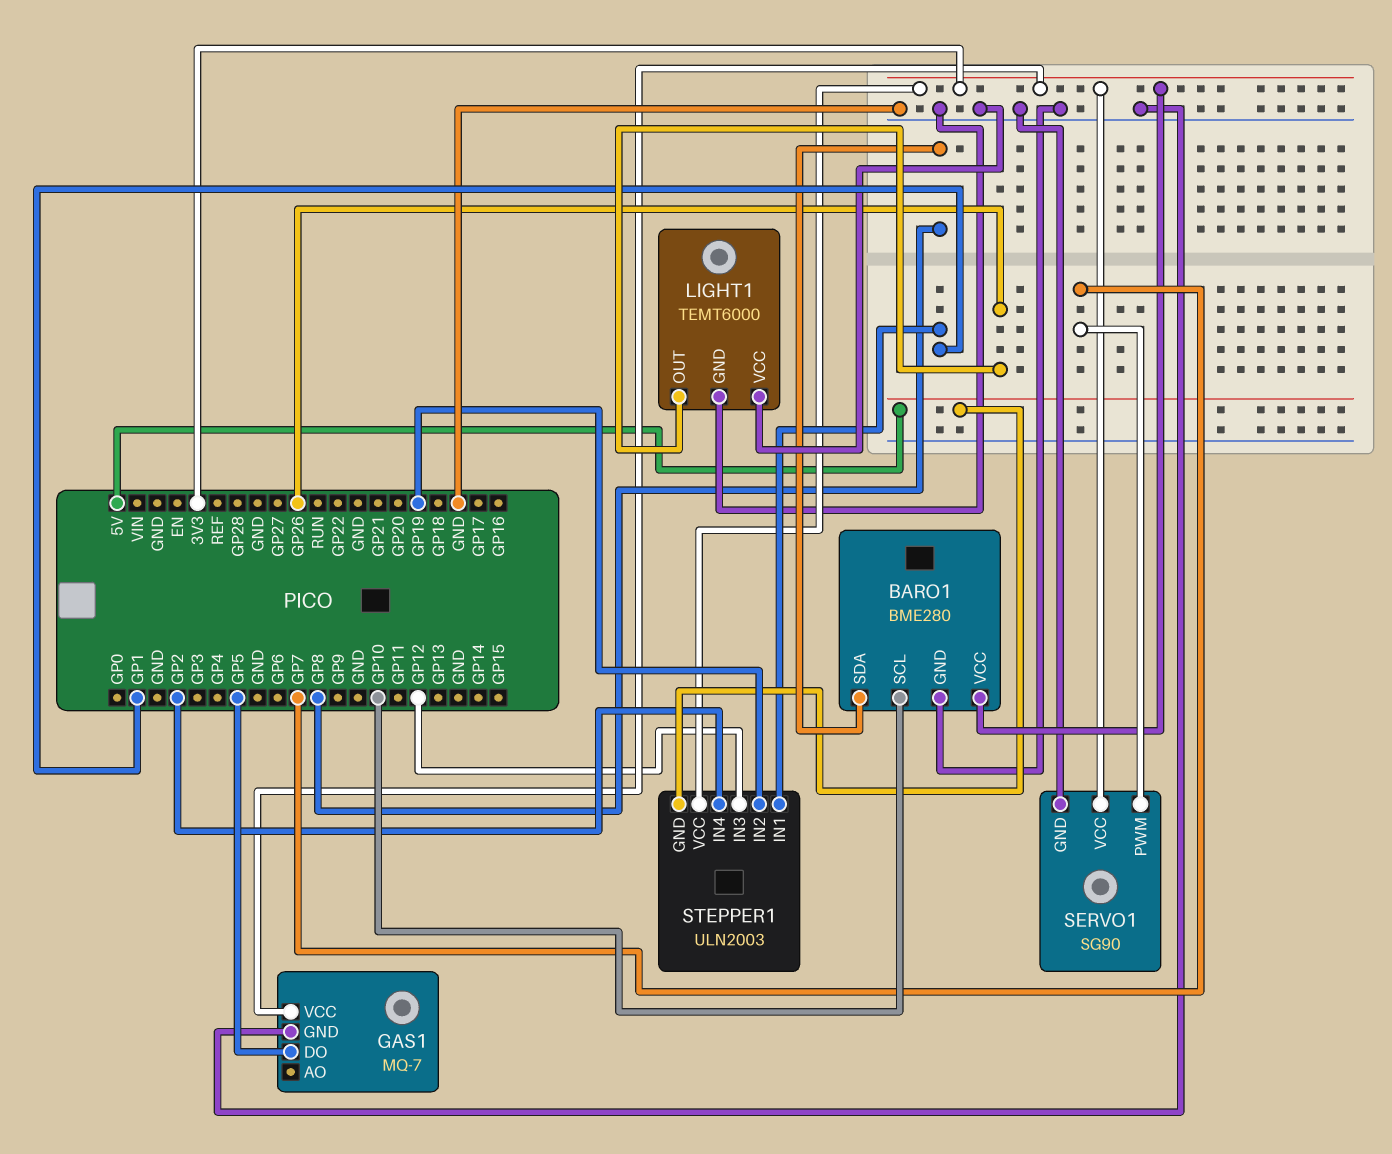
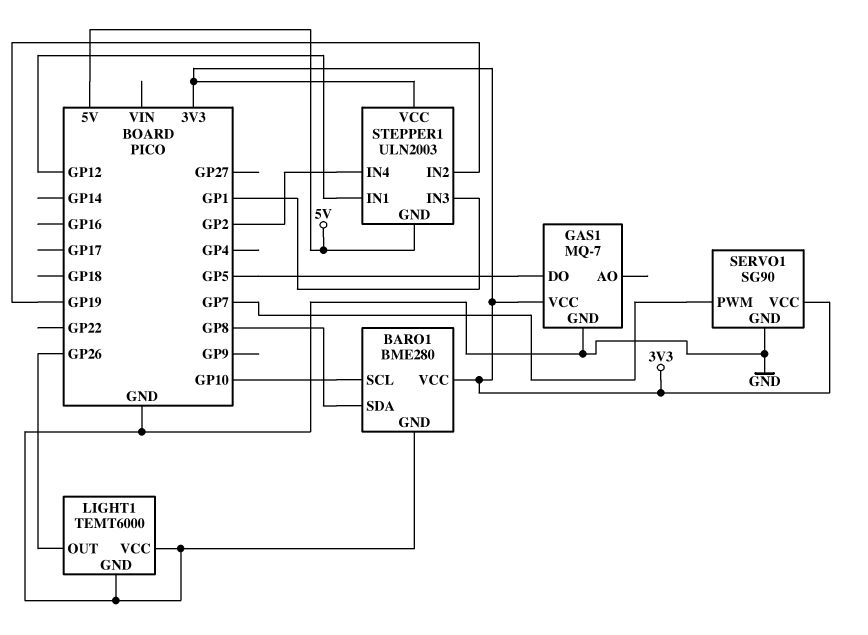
STEPPER1 pin IN1: GP1 -> GP12
STEPPER1 pin IN3: GP12 -> GP1

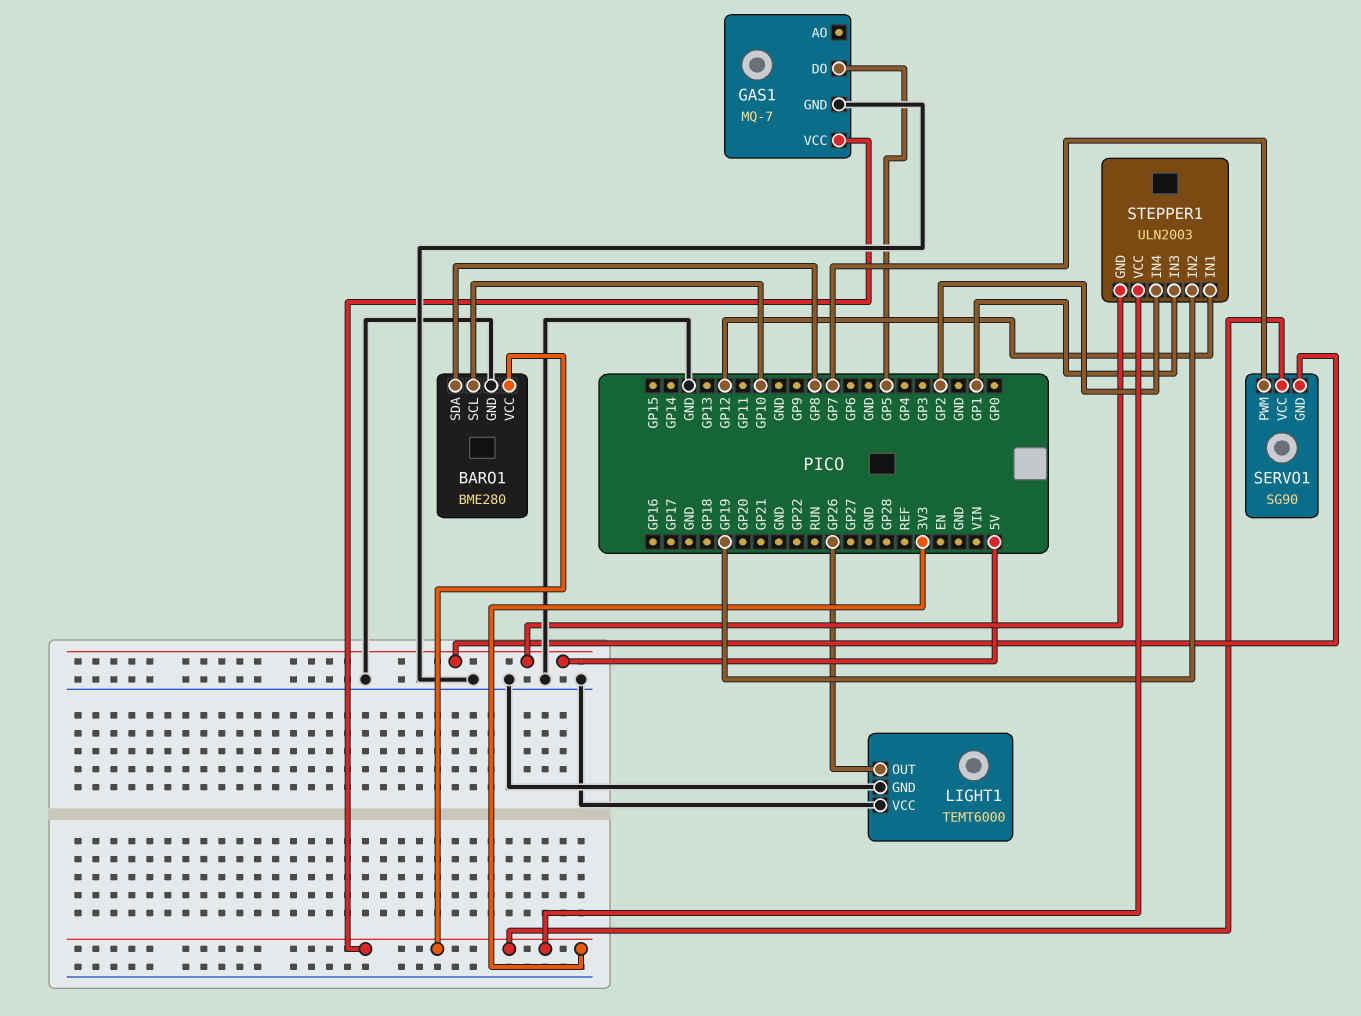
SERVO1 pin GND: GND -> 5V

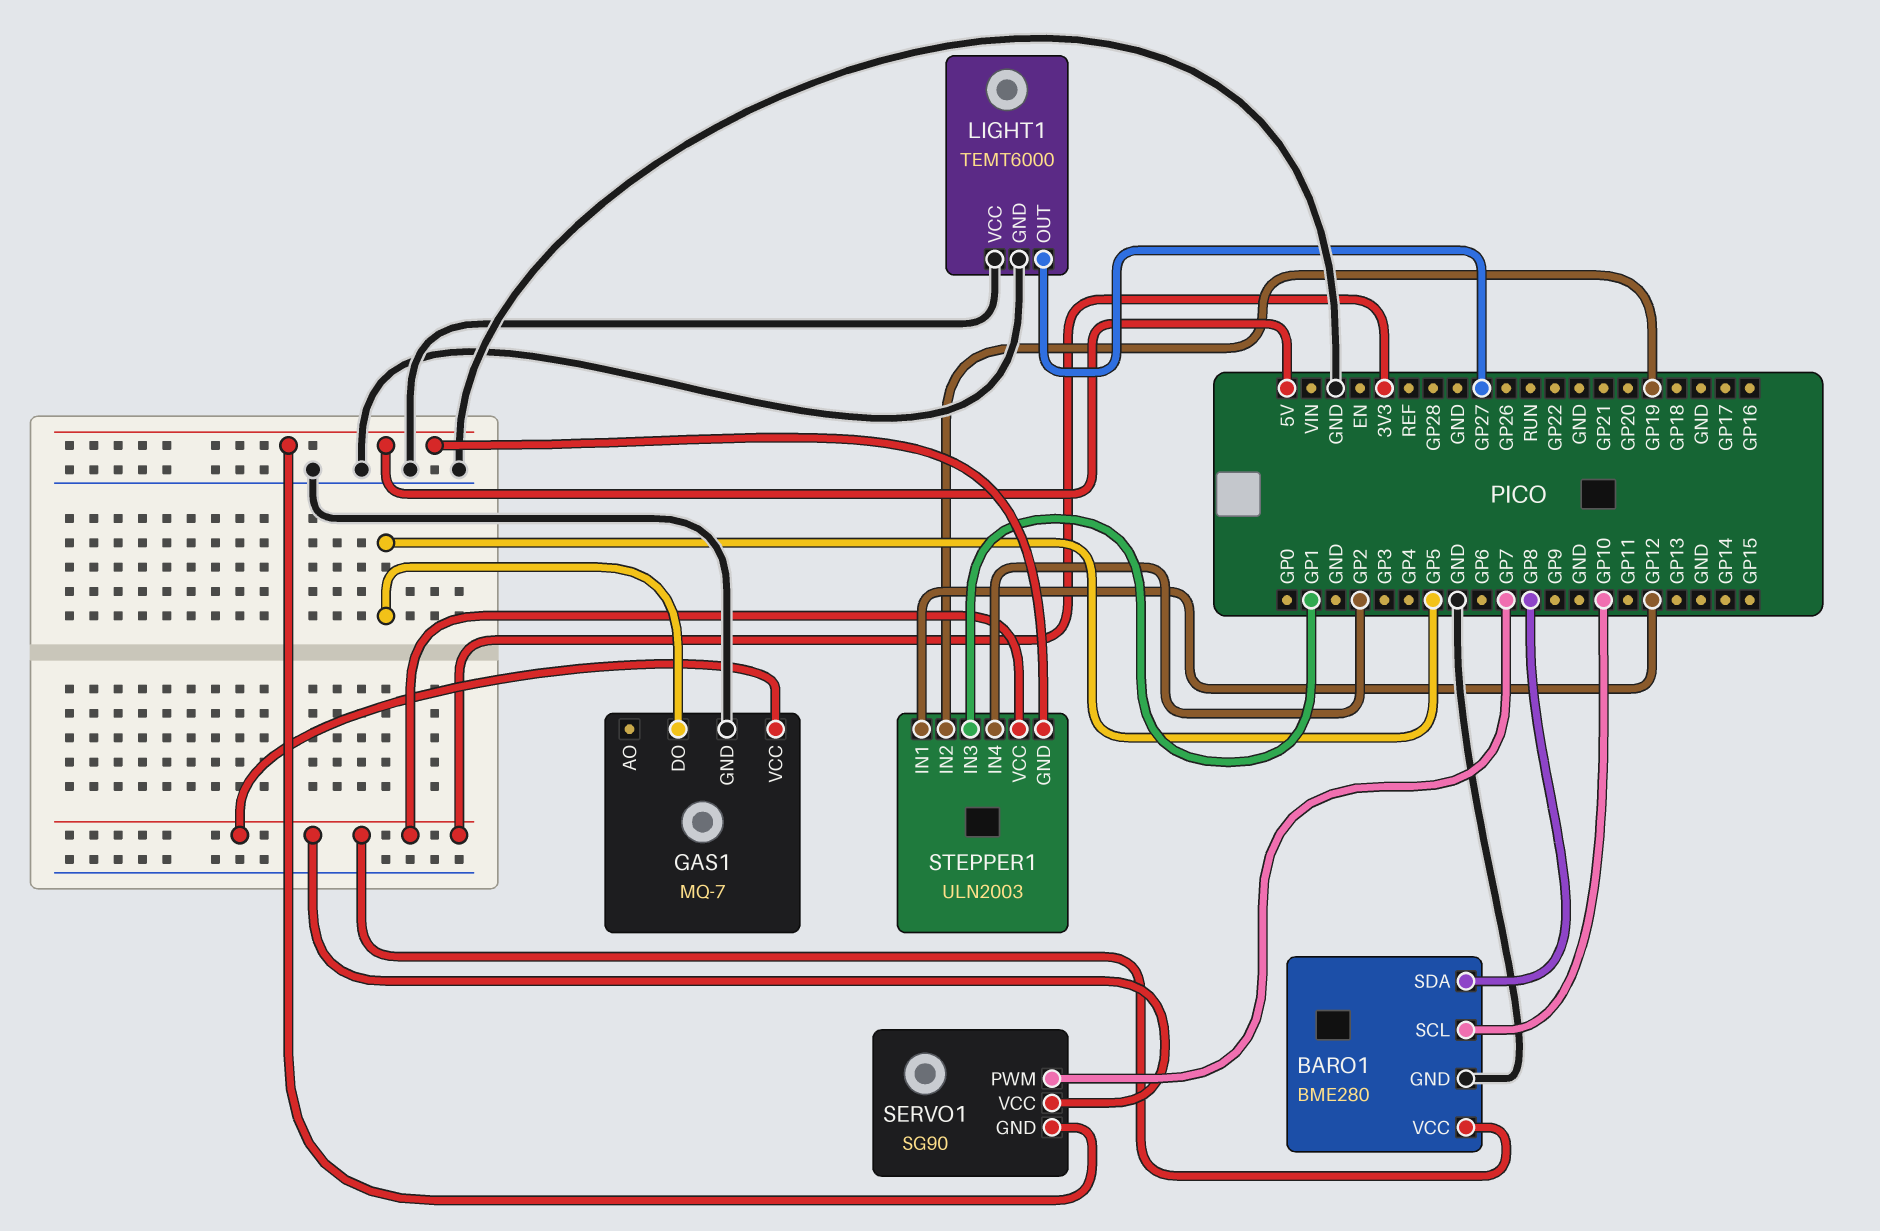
LIGHT1 pin OUT: GP26 -> GP27

